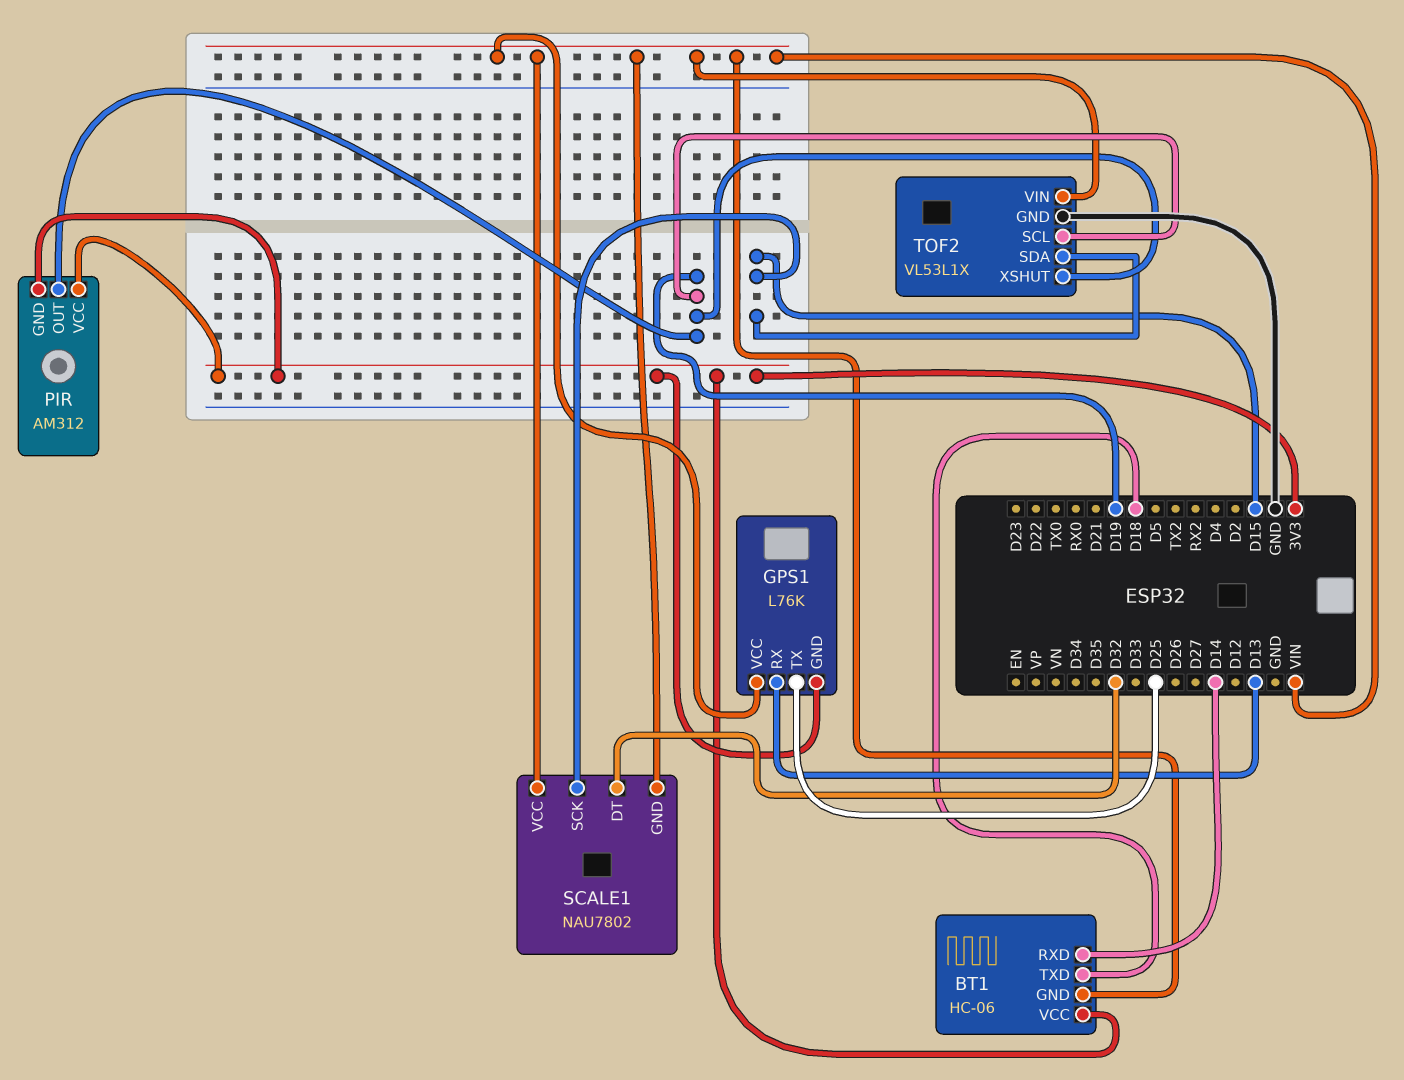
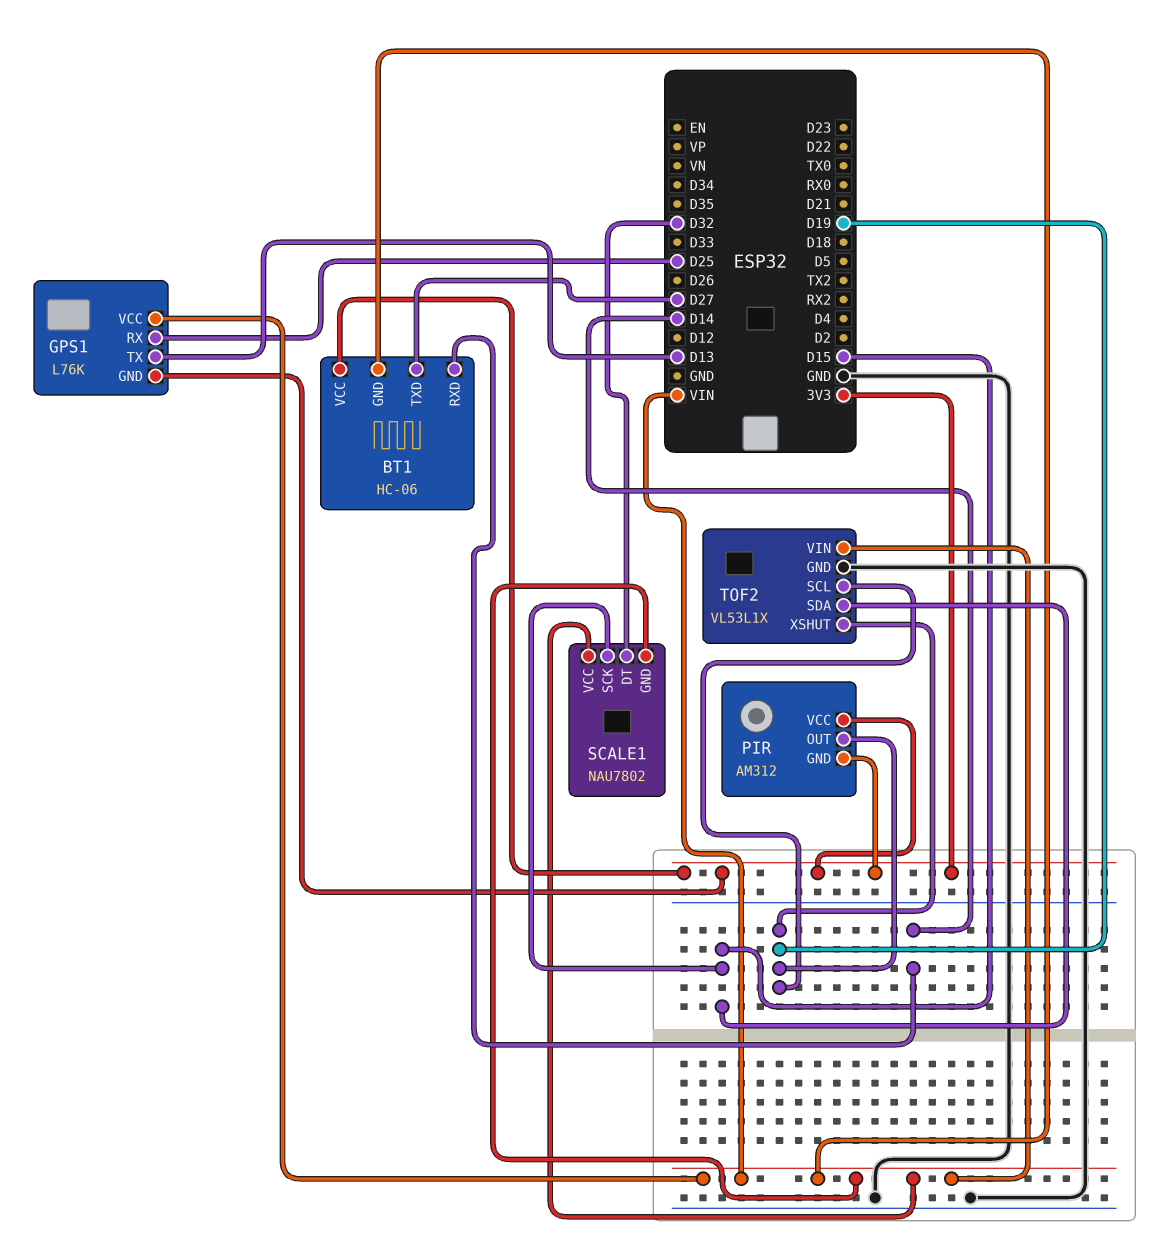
BT1 pin TXD: D18 -> D27
GPS1 pin RX: D13 -> D25
GPS1 pin TX: D25 -> D13

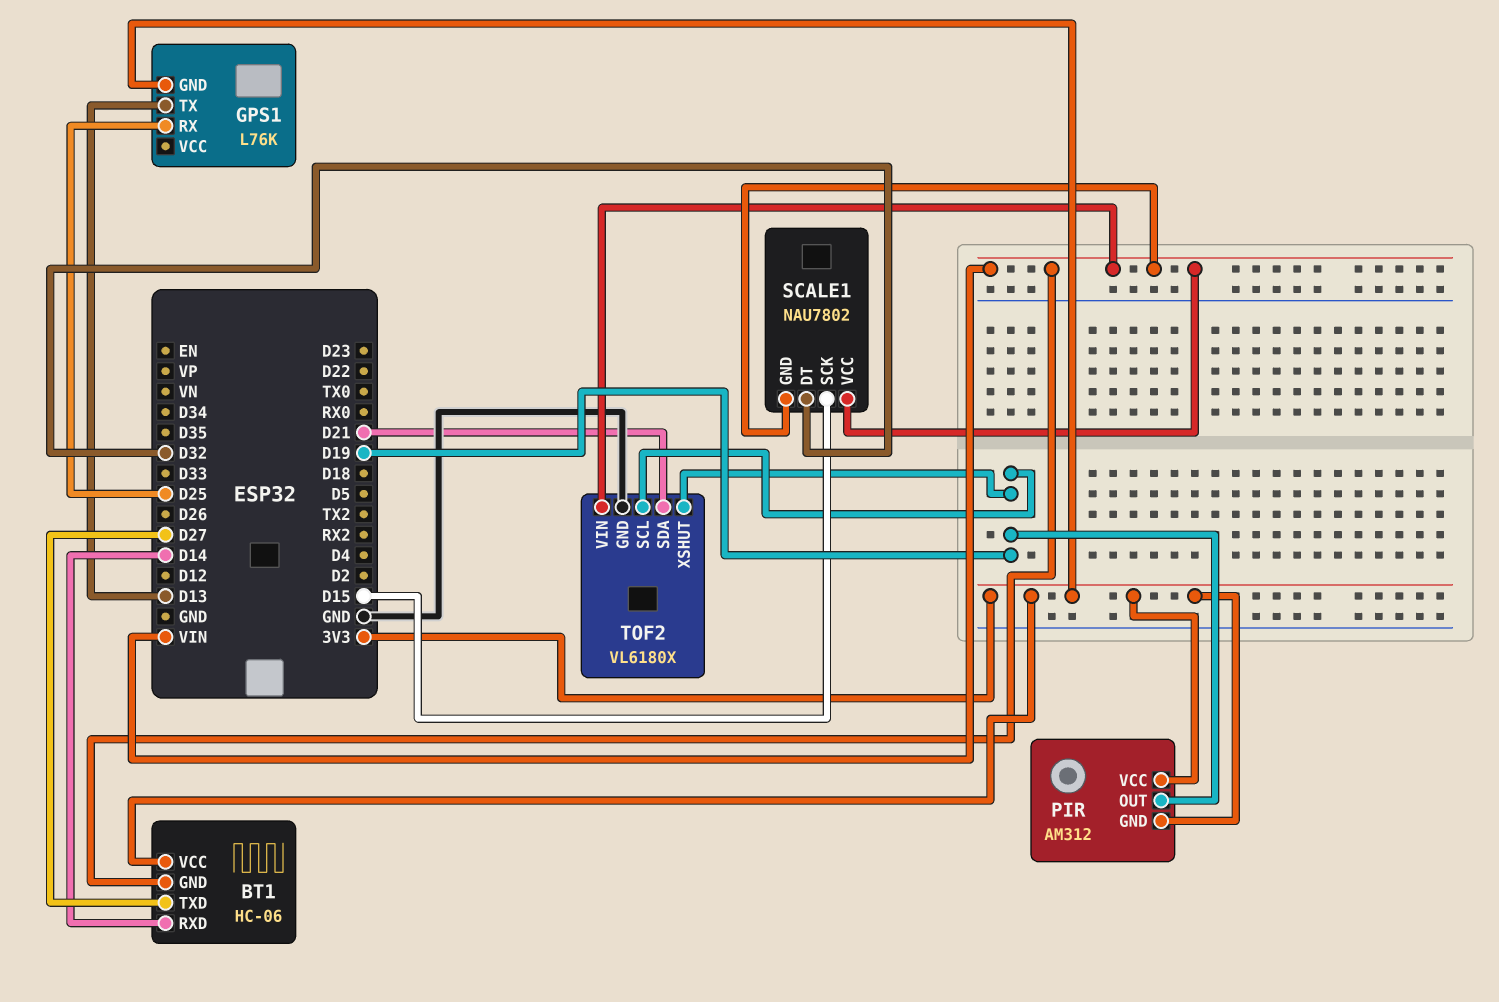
GPS1 pin VCC: VIN -> none
TOF2: VL53L1X -> VL6180X
TOF2 pin SDA: D15 -> D21

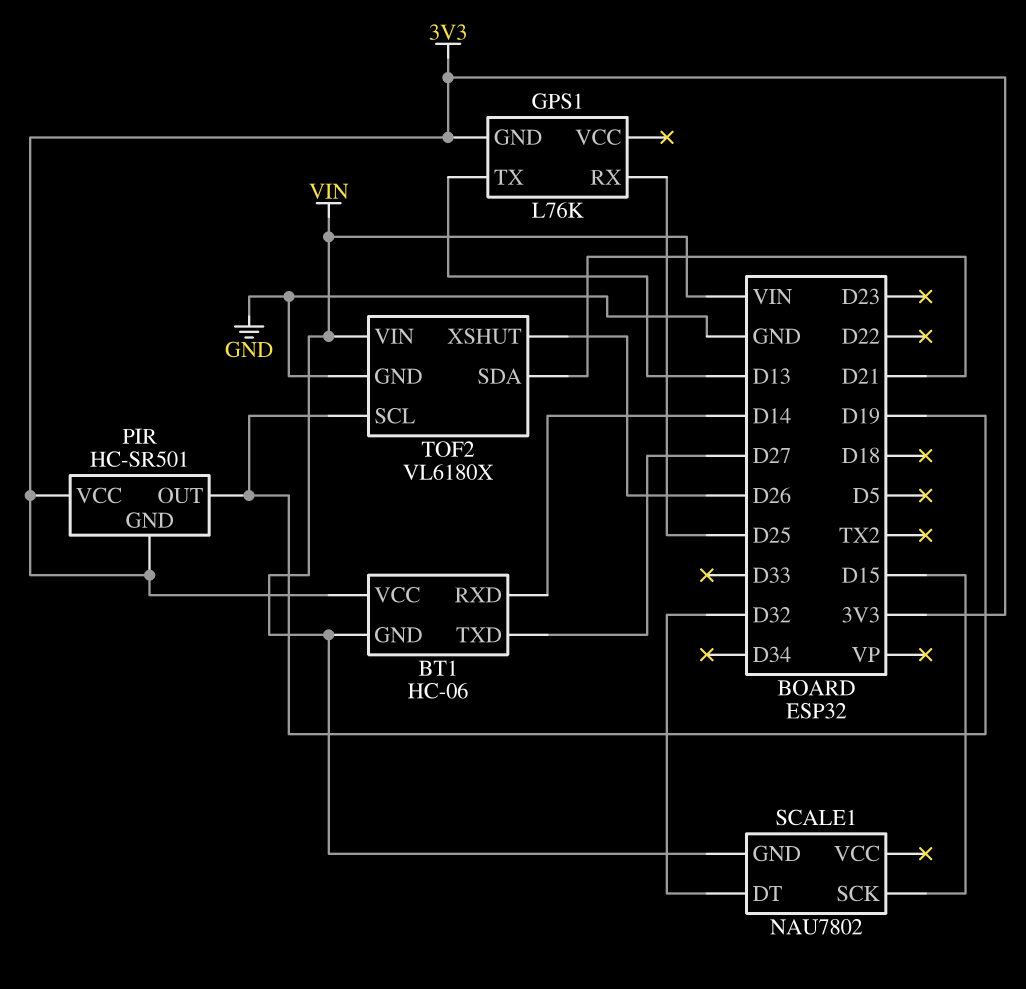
PIR: AM312 -> HC-SR501
SCALE1 pin VCC: VIN -> none
TOF2 pin XSHUT: D19 -> D26

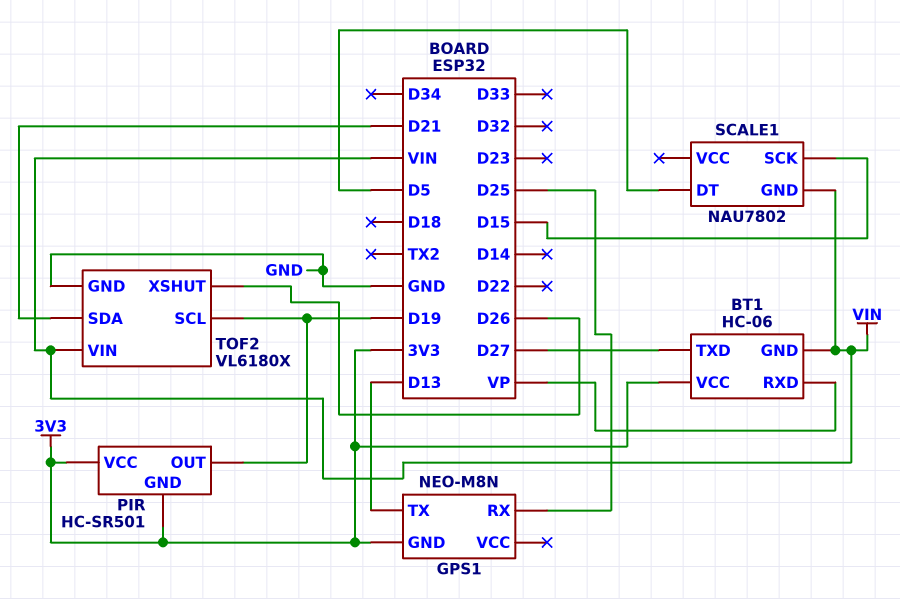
BT1 pin RXD: D14 -> VP
GPS1: L76K -> NEO-M8N
SCALE1 pin DT: D32 -> D5

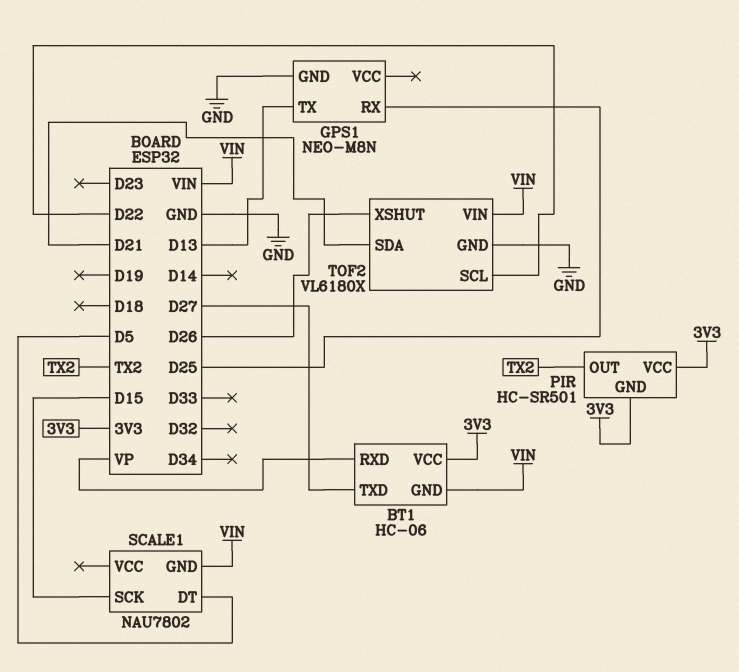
GPS1 pin GND: 3V3 -> GND
PIR pin OUT: D19 -> TX2
TOF2 pin SCL: D19 -> D22

